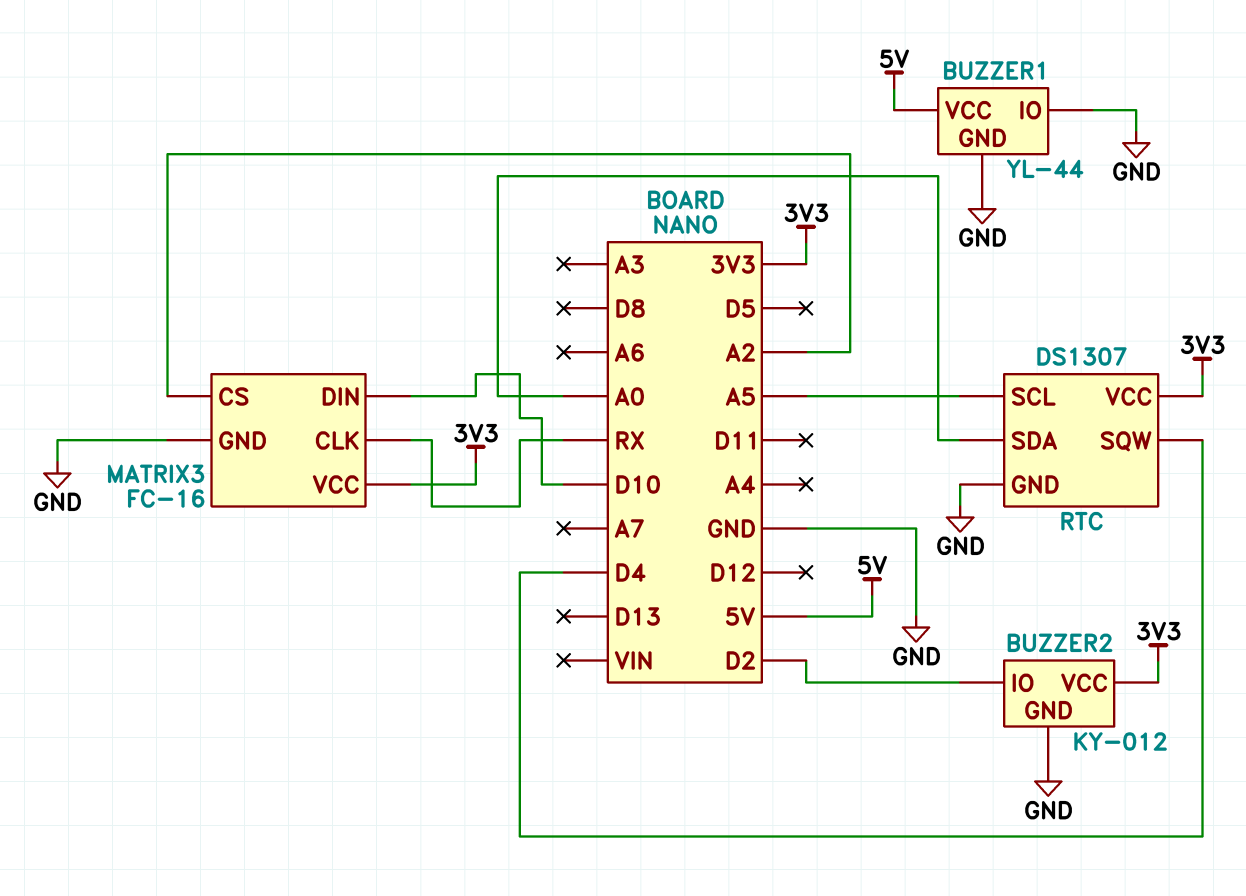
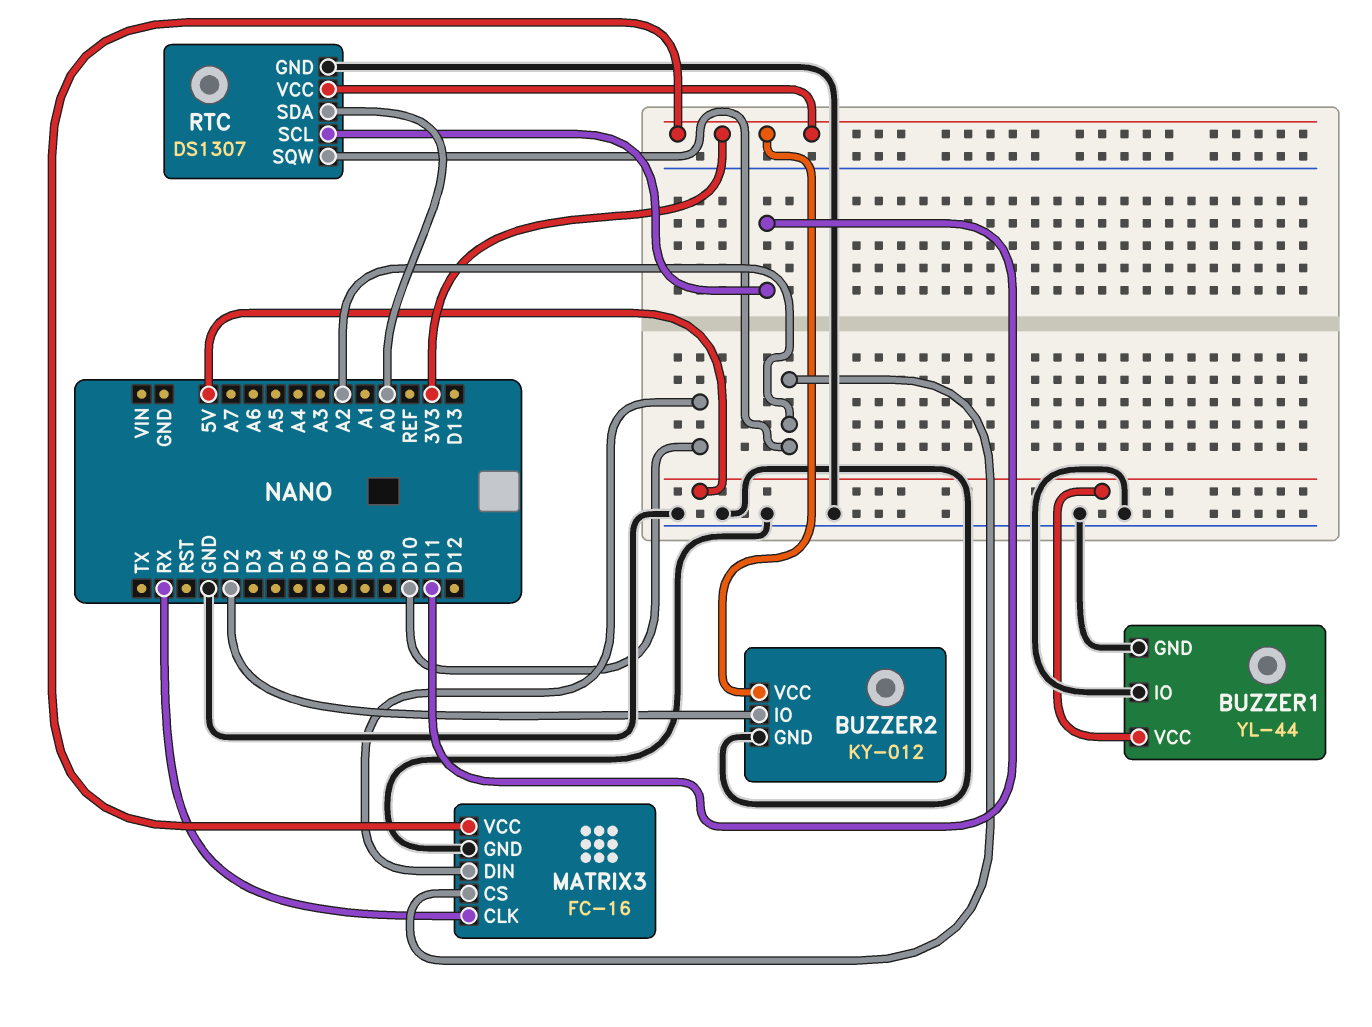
RTC pin SCL: A5 -> D11
RTC pin SQW: D4 -> A2

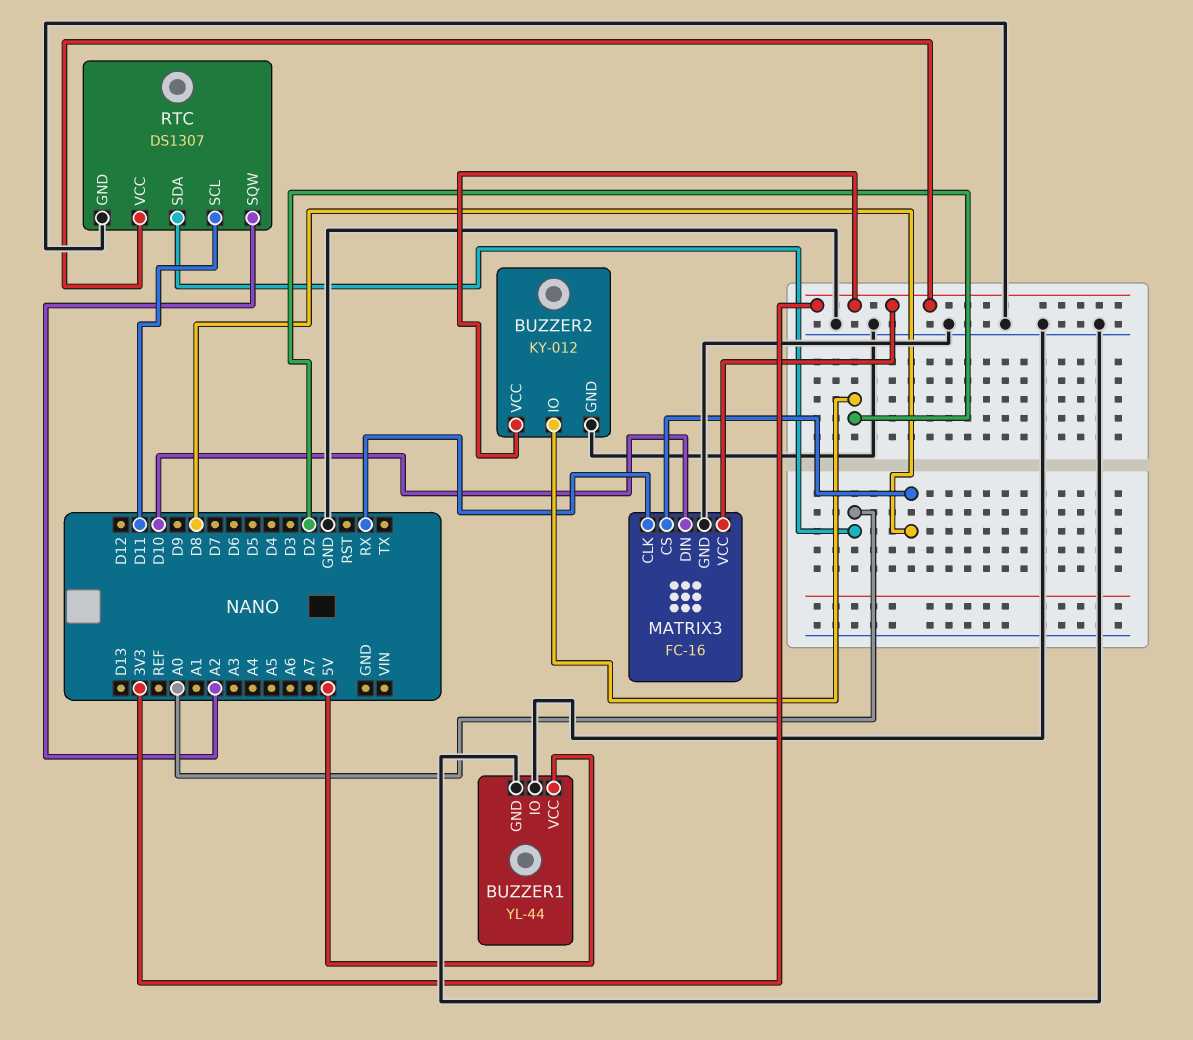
MATRIX3 pin CS: A2 -> D8

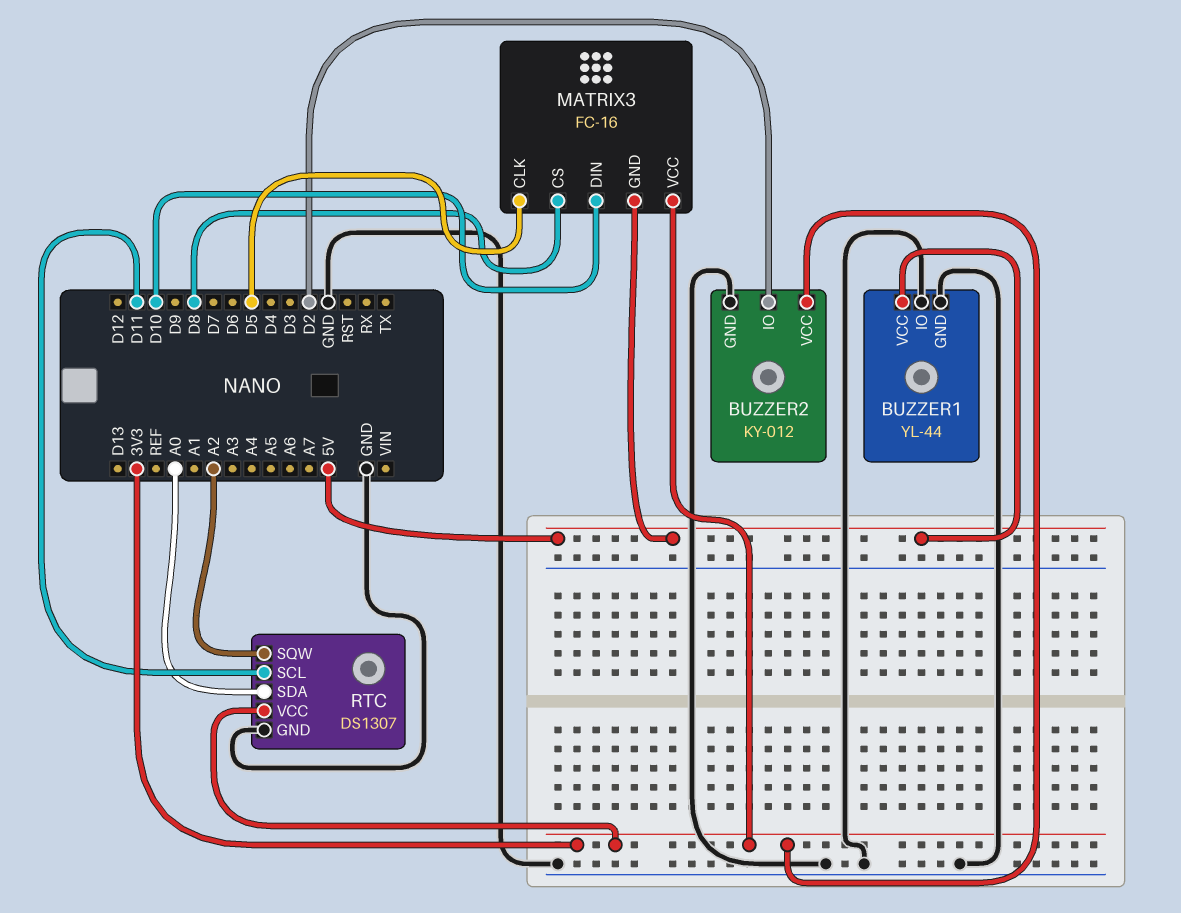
MATRIX3 pin CLK: RX -> D5
MATRIX3 pin GND: GND -> 5V

